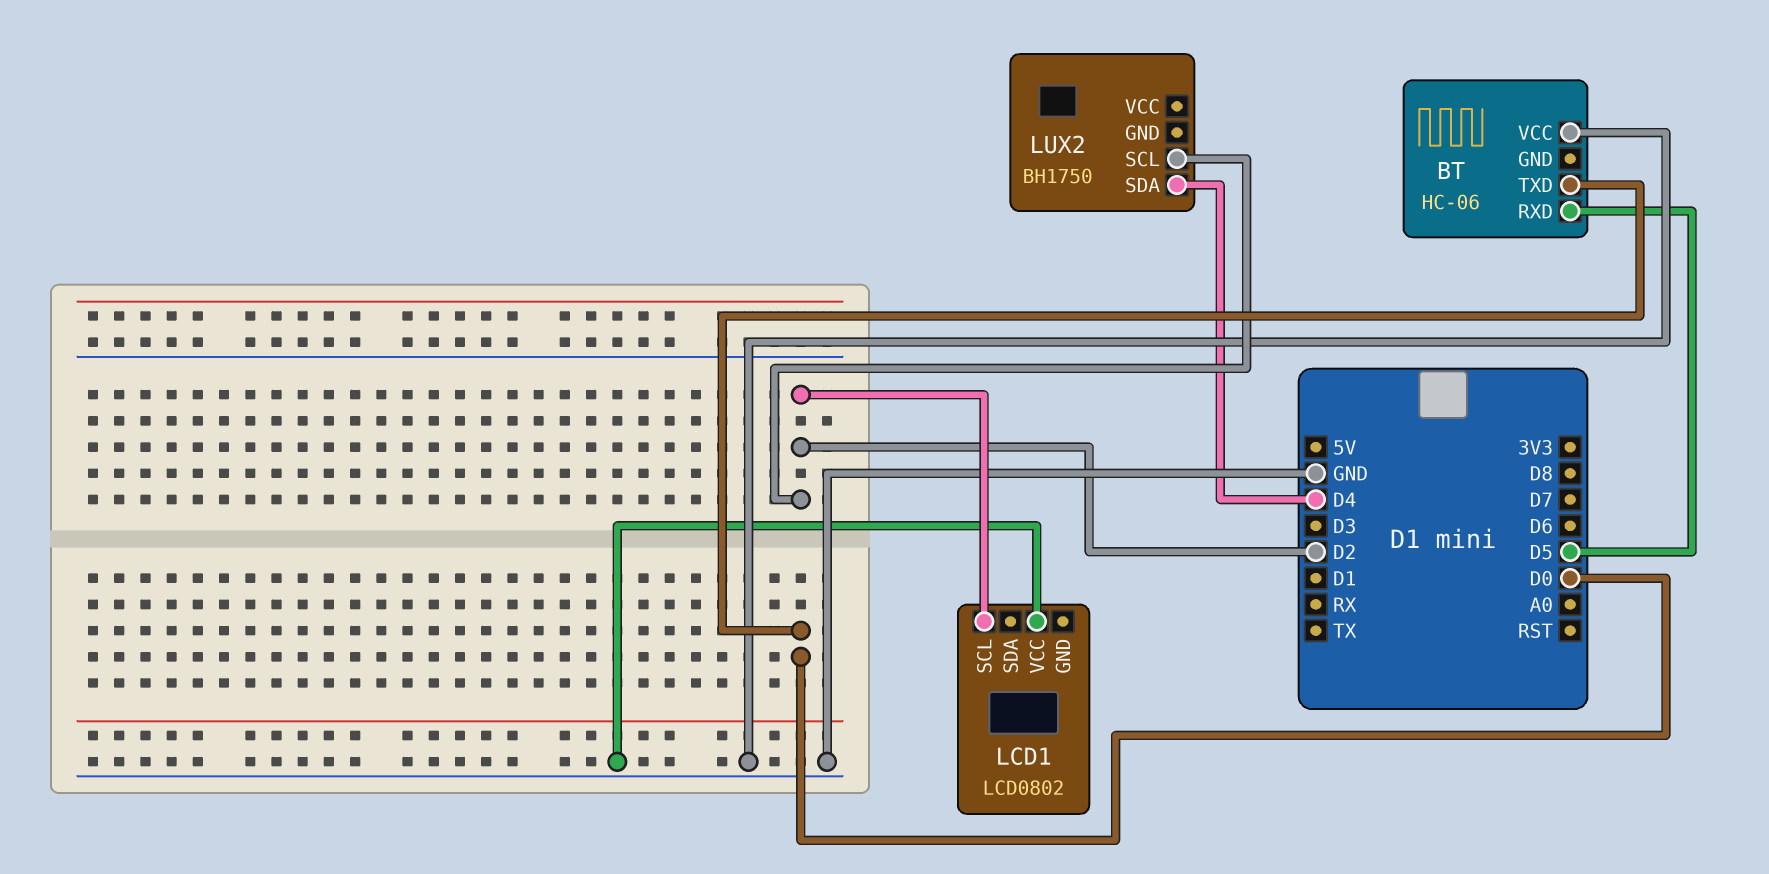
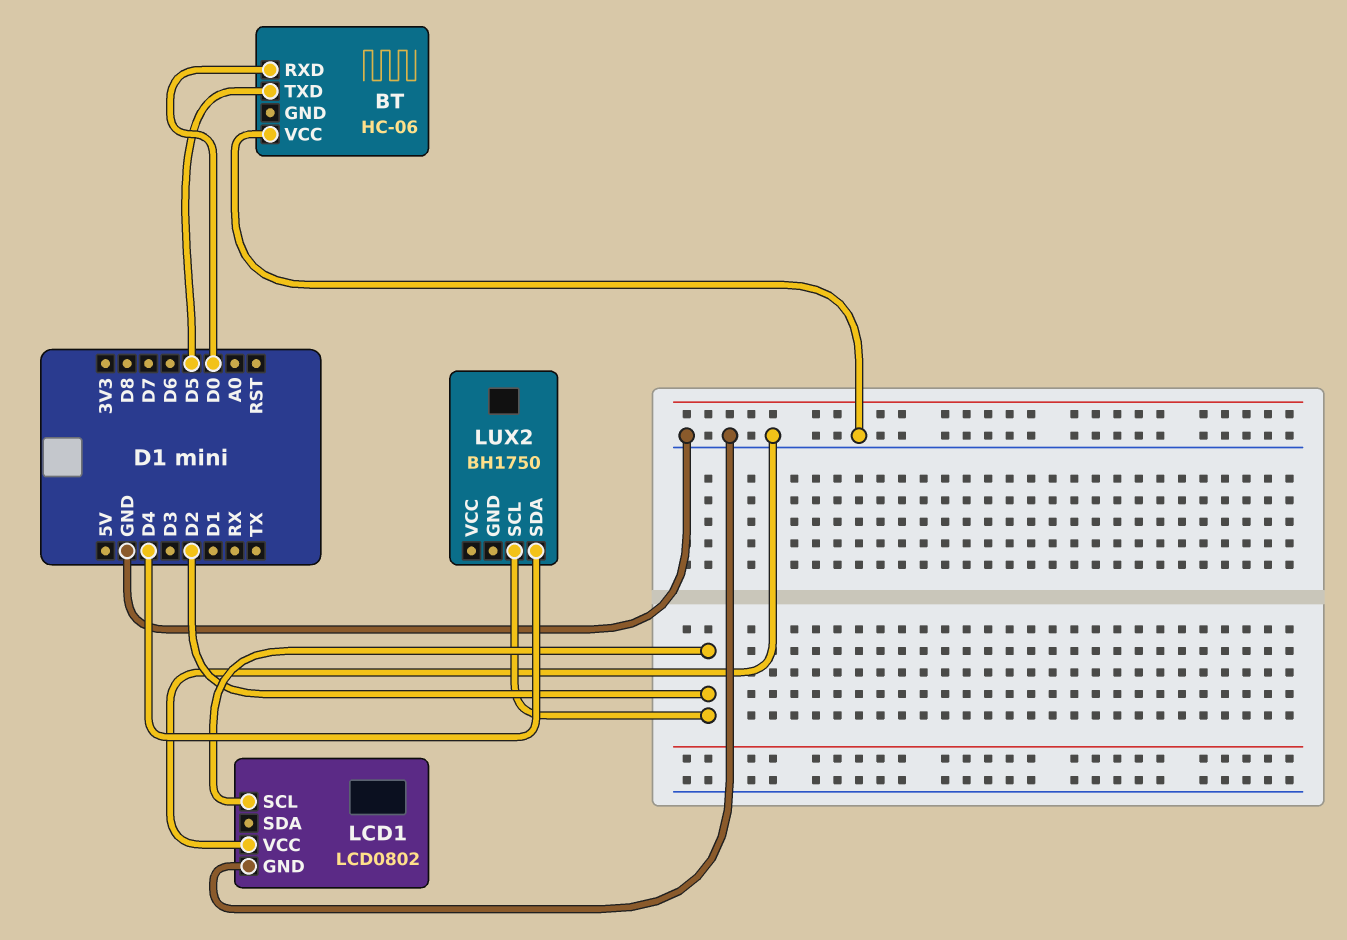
BT pin RXD: D5 -> D0
BT pin TXD: D0 -> D5
LCD1 pin GND: none -> GND

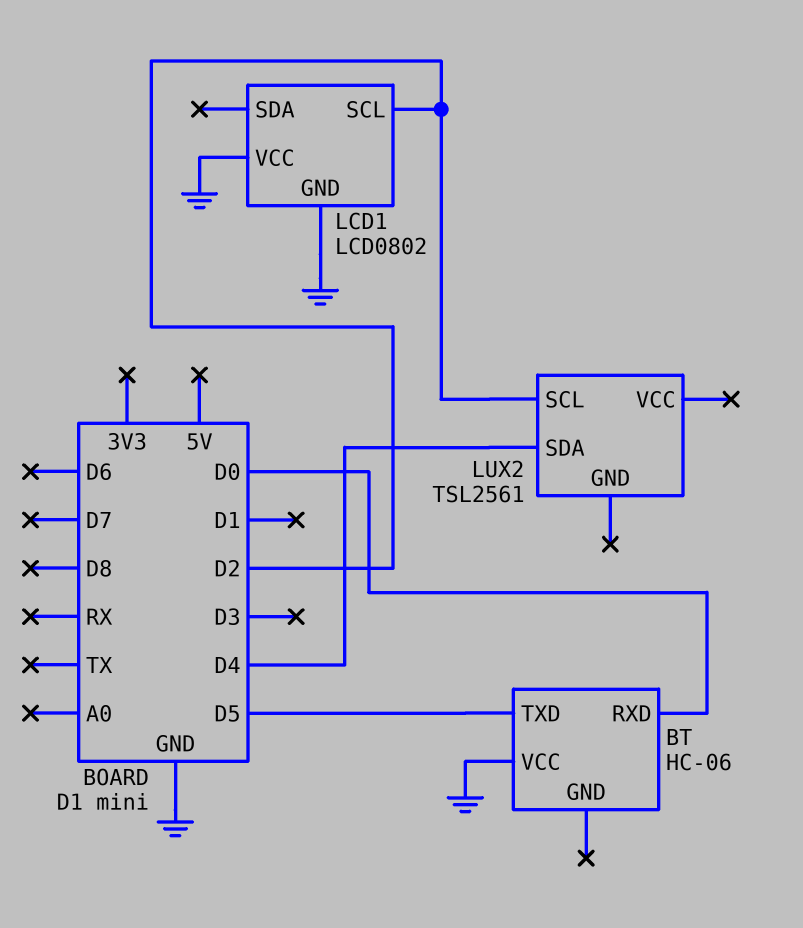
LUX2: BH1750 -> TSL2561

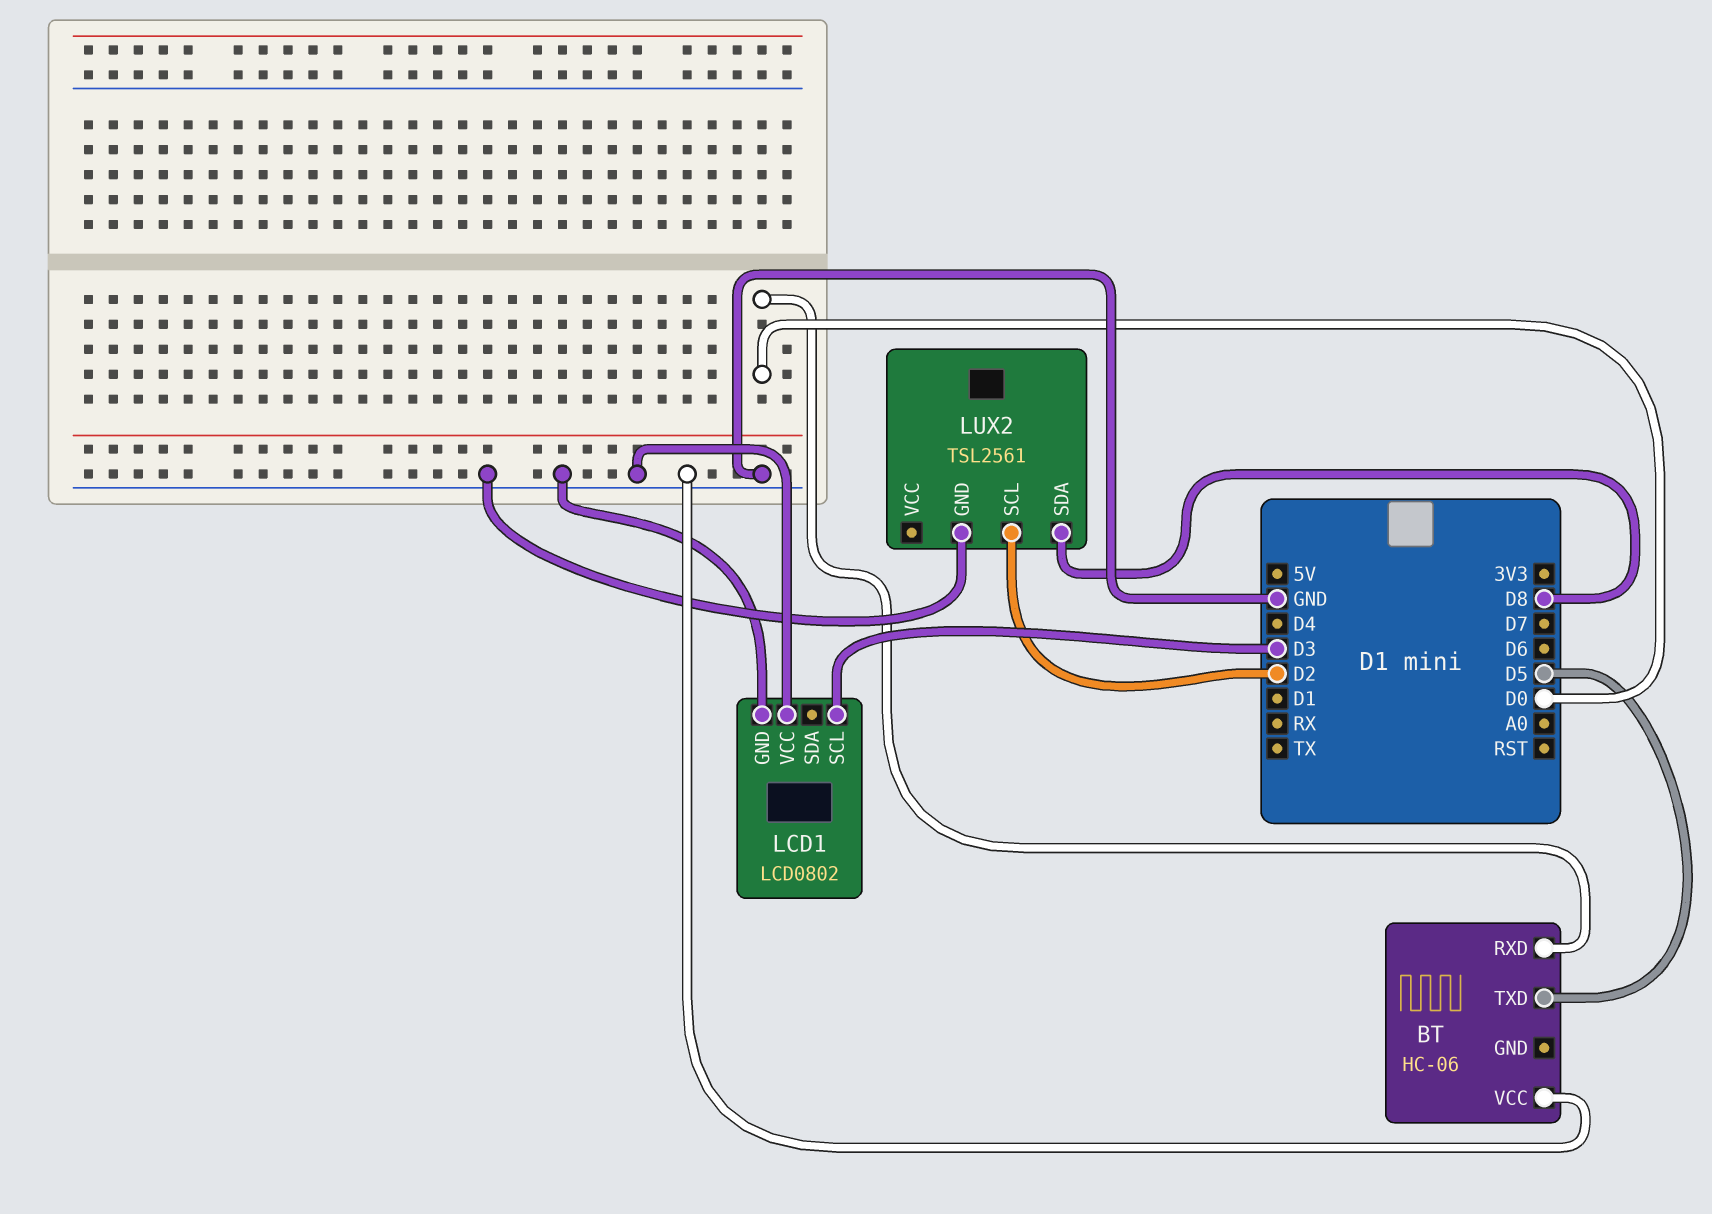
LCD1 pin SCL: D2 -> D3
LUX2 pin GND: none -> GND
LUX2 pin SDA: D4 -> D8

